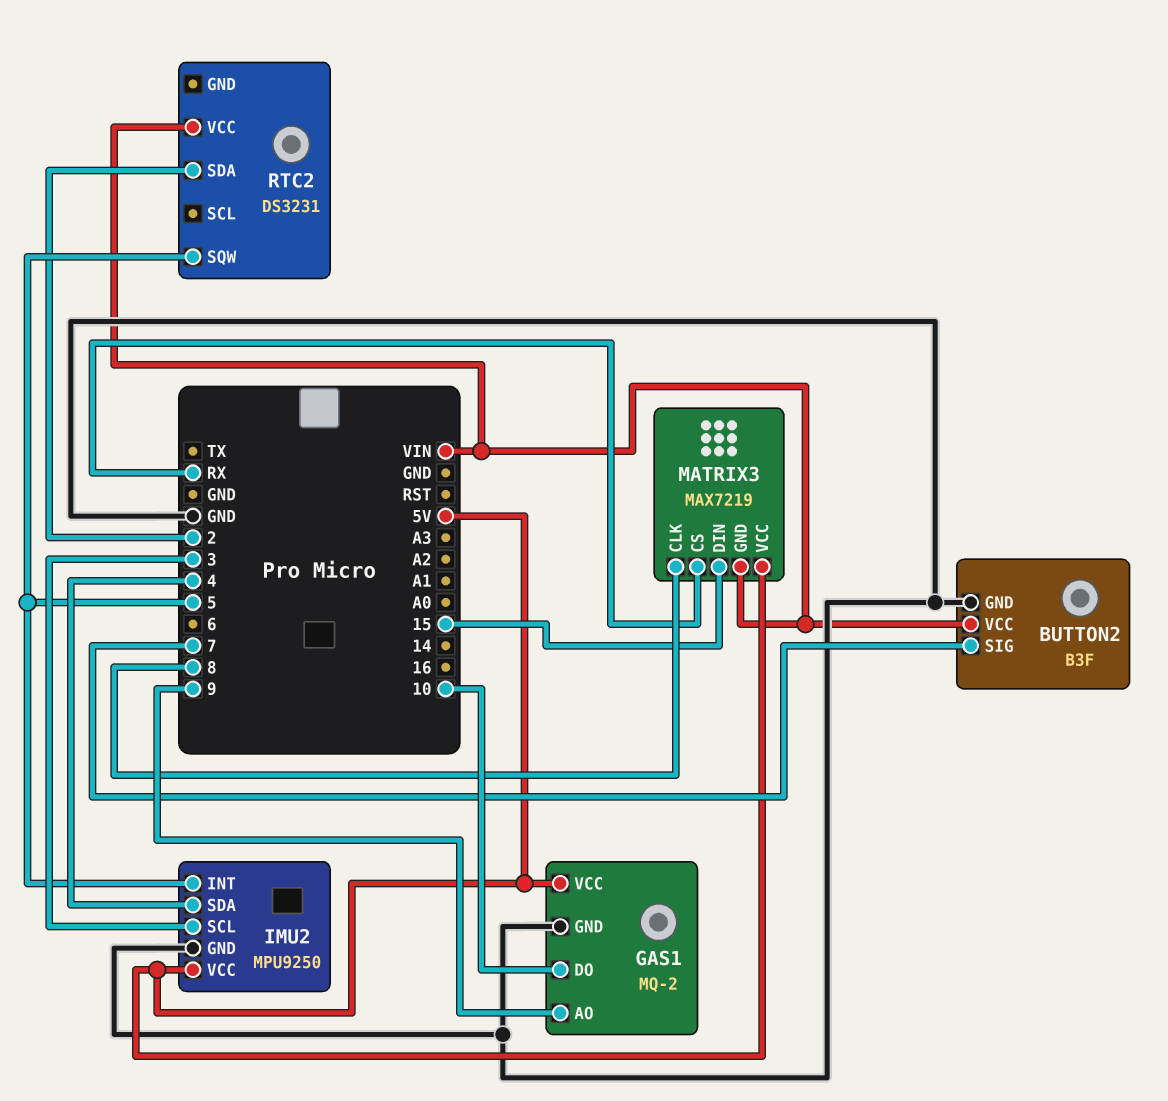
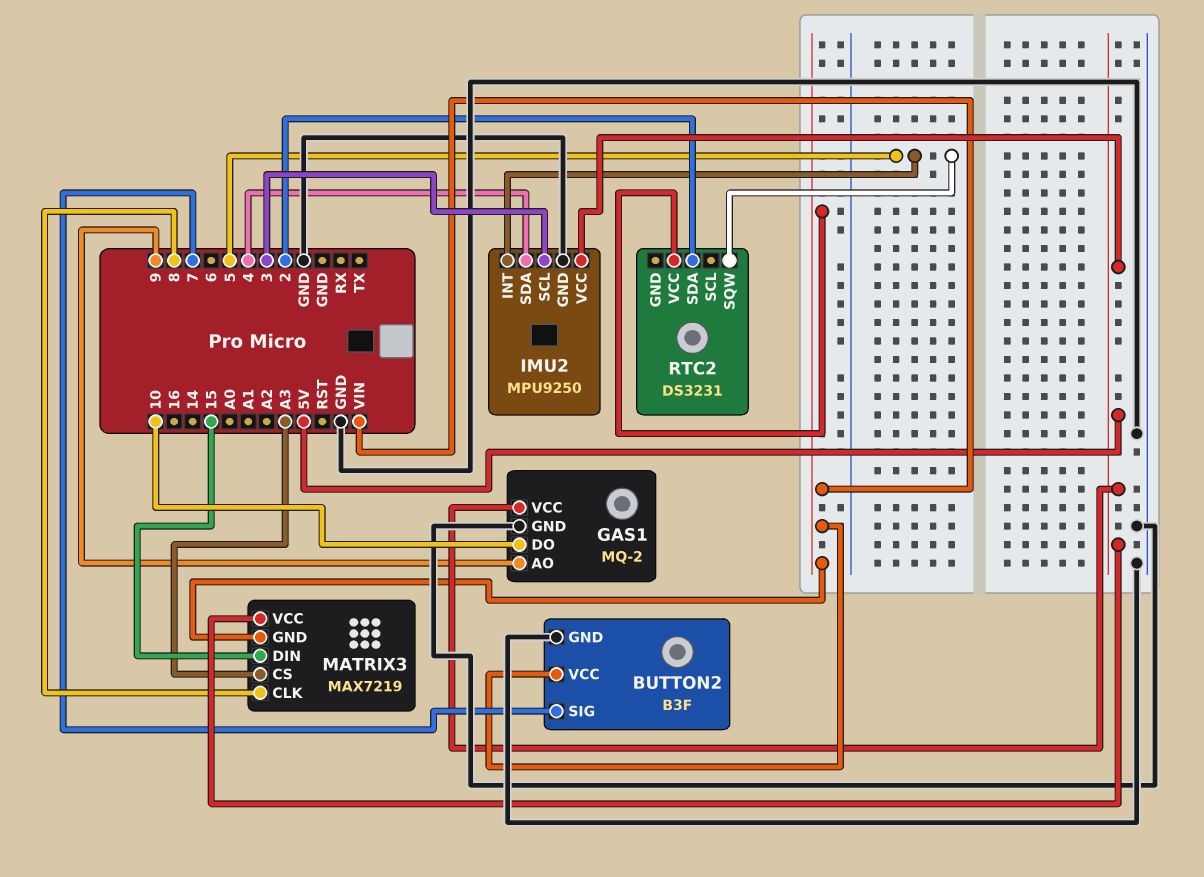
MATRIX3 pin CS: RX -> A3

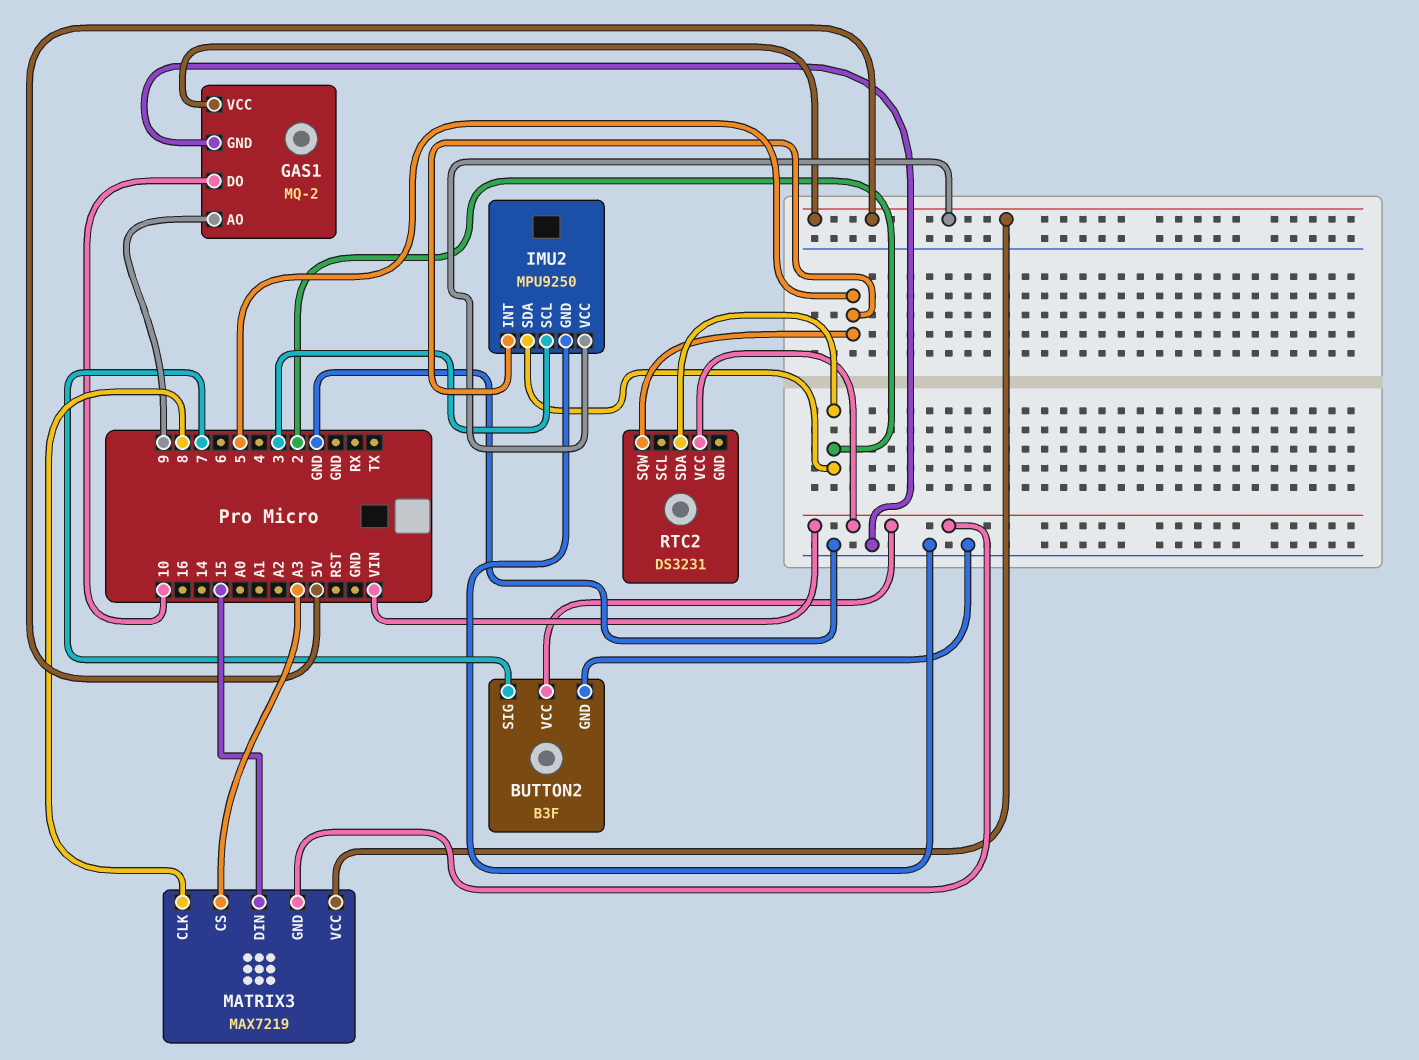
IMU2 pin SDA: 4 -> 2

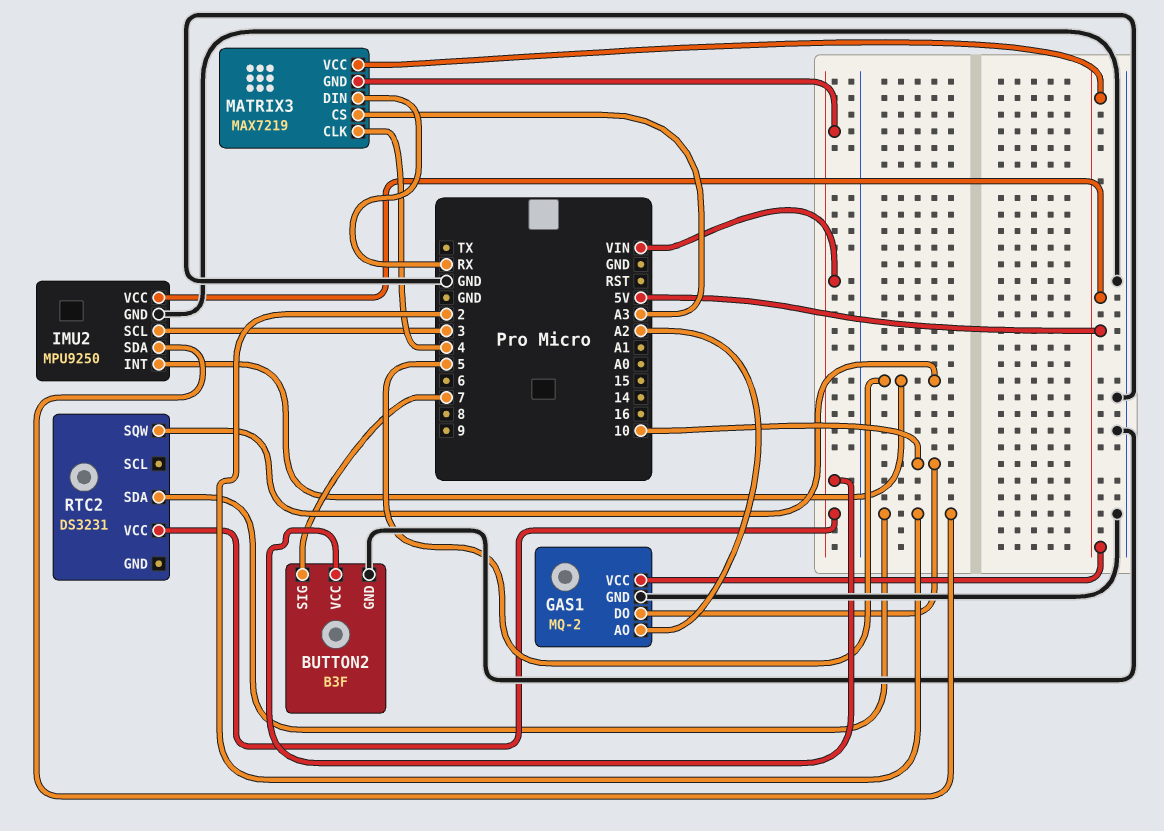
GAS1 pin AO: 9 -> A2
MATRIX3 pin CLK: 8 -> 4
MATRIX3 pin DIN: 15 -> RX

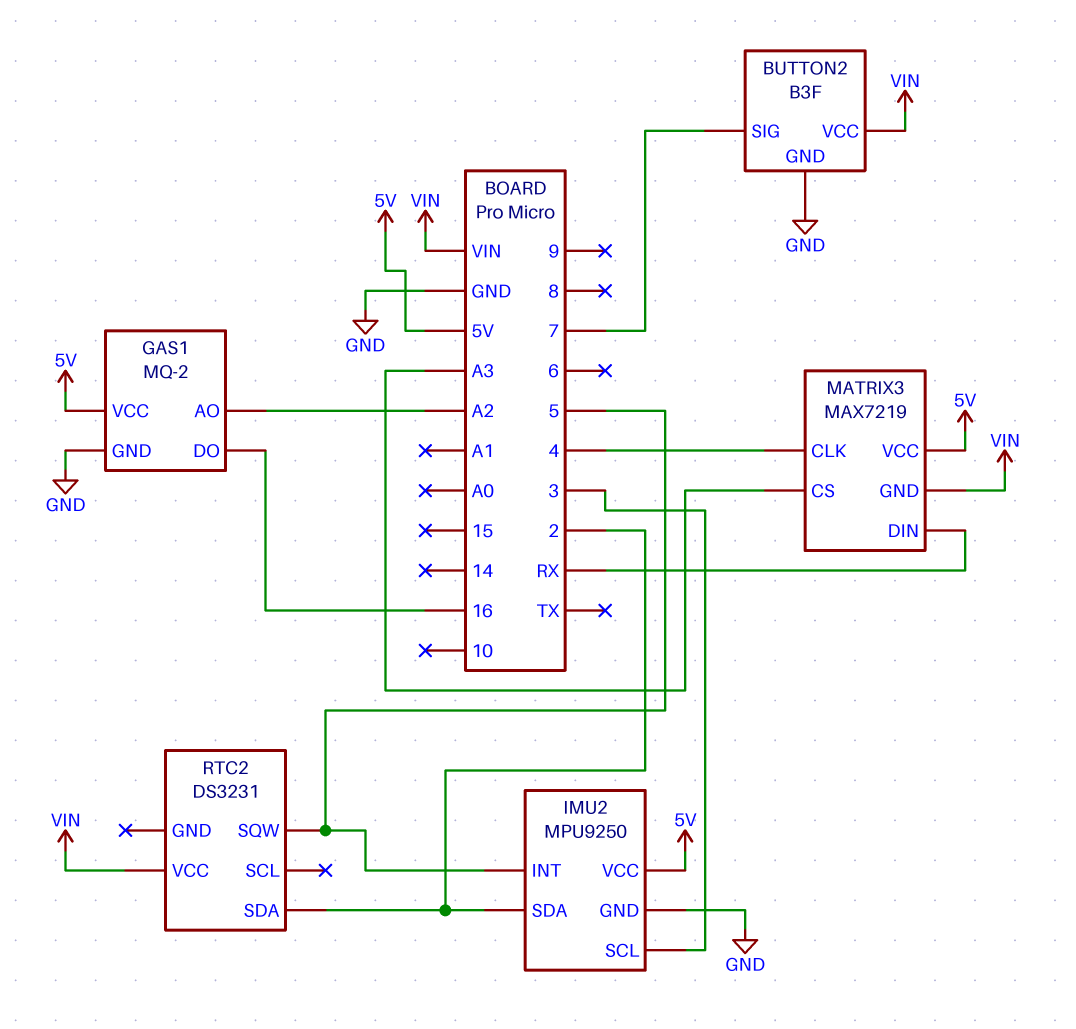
GAS1 pin DO: 10 -> 16

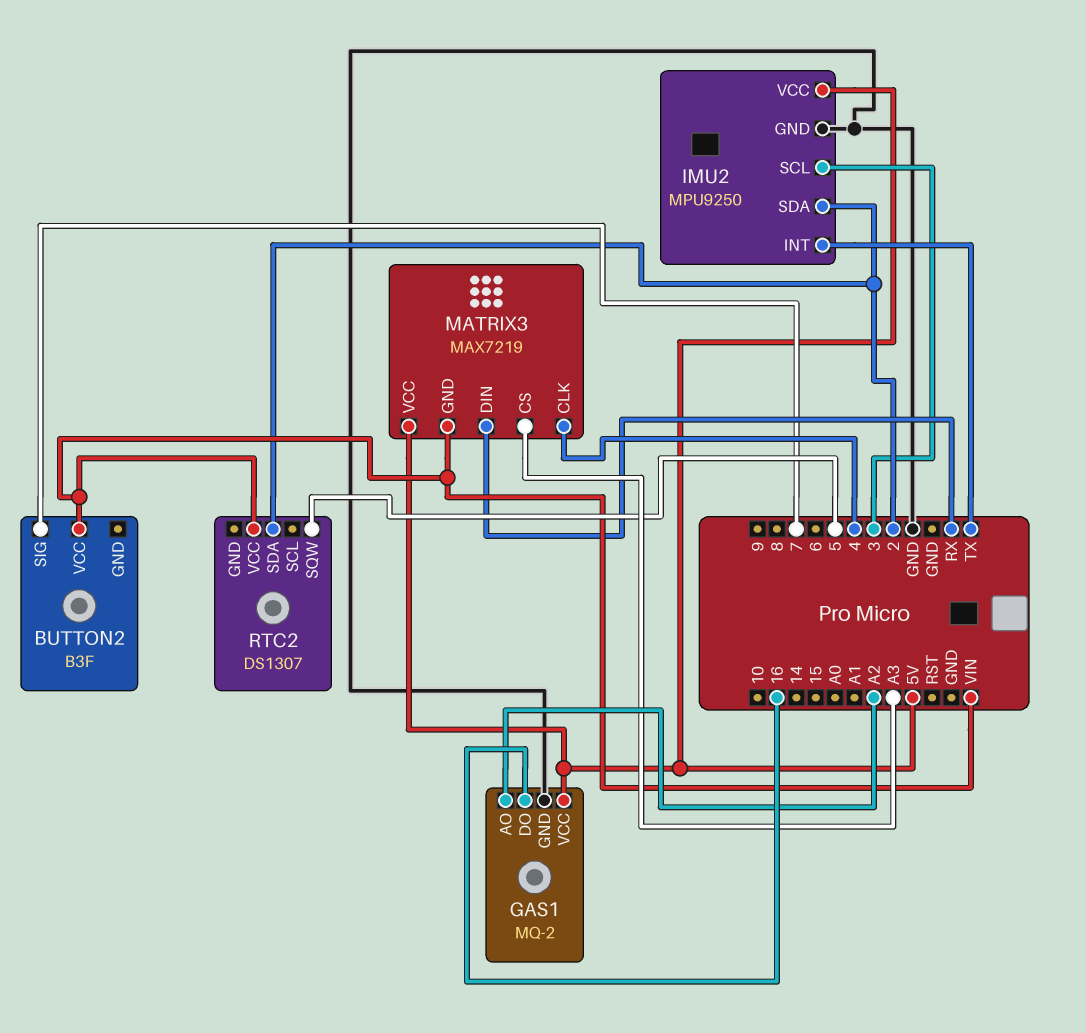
BUTTON2 pin GND: GND -> none
IMU2 pin INT: 5 -> TX
RTC2: DS3231 -> DS1307

